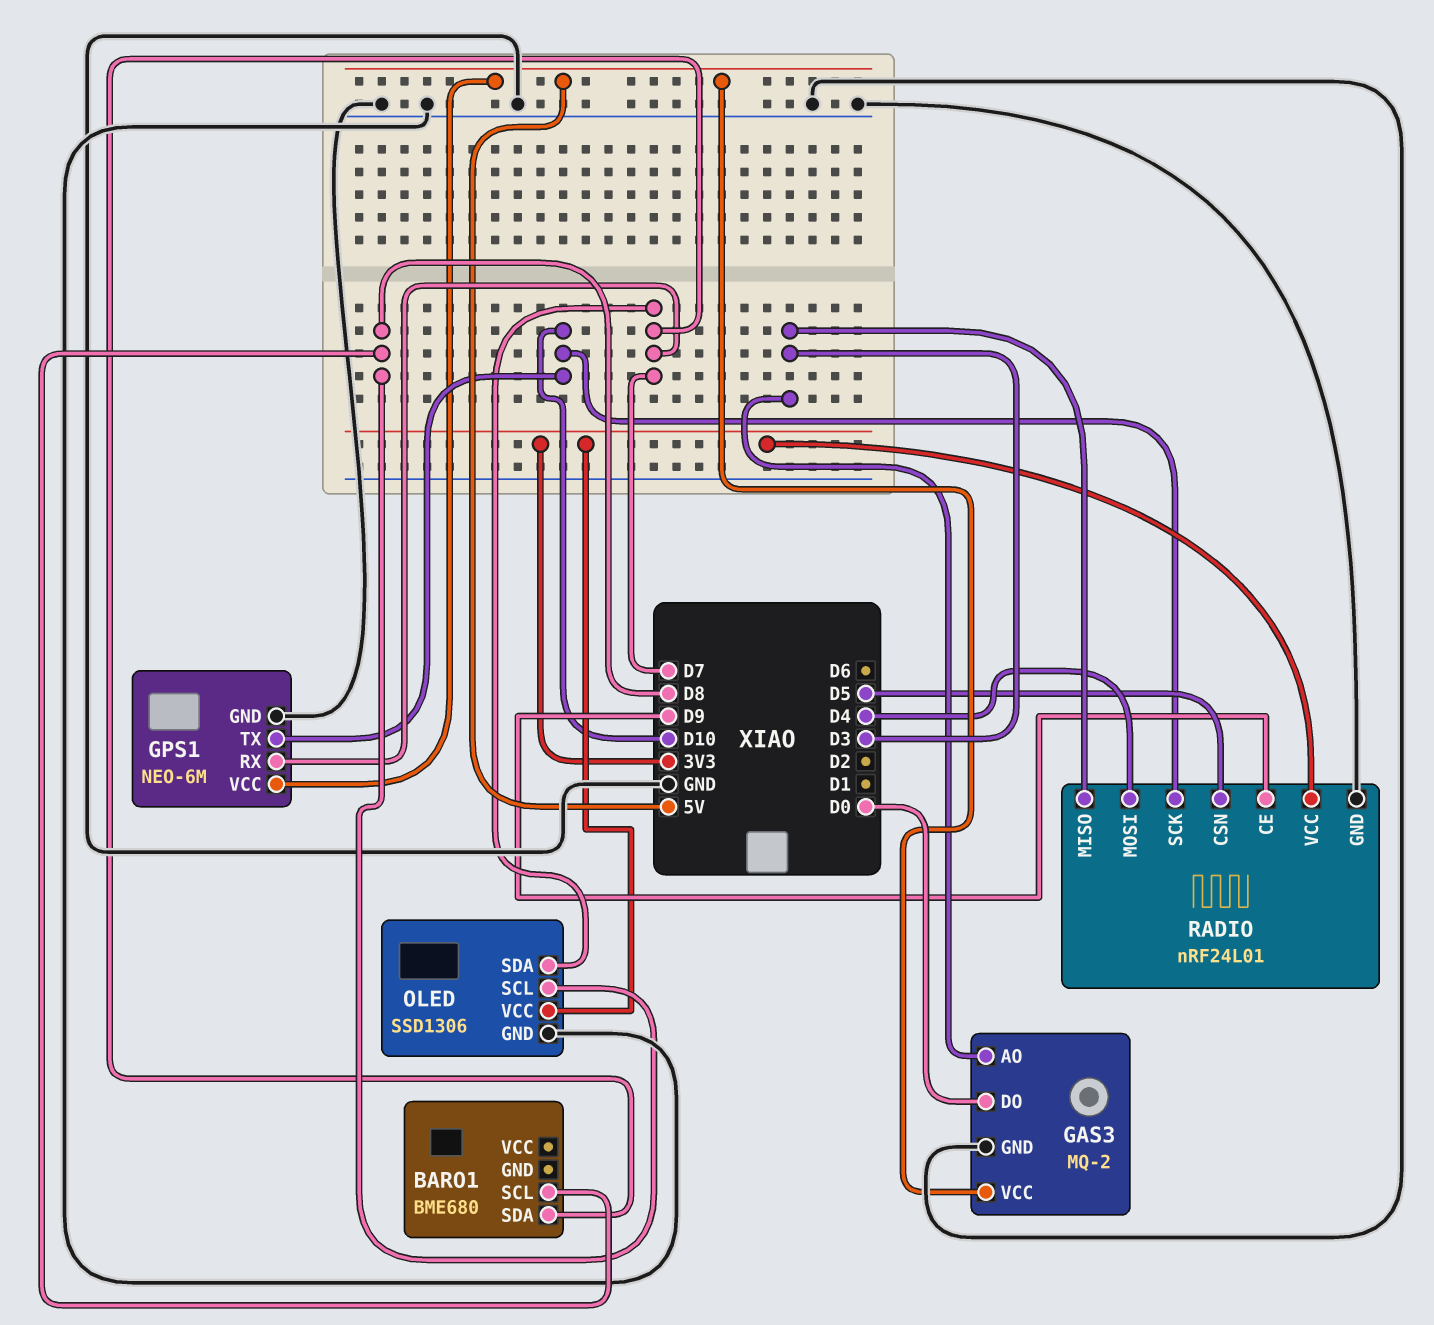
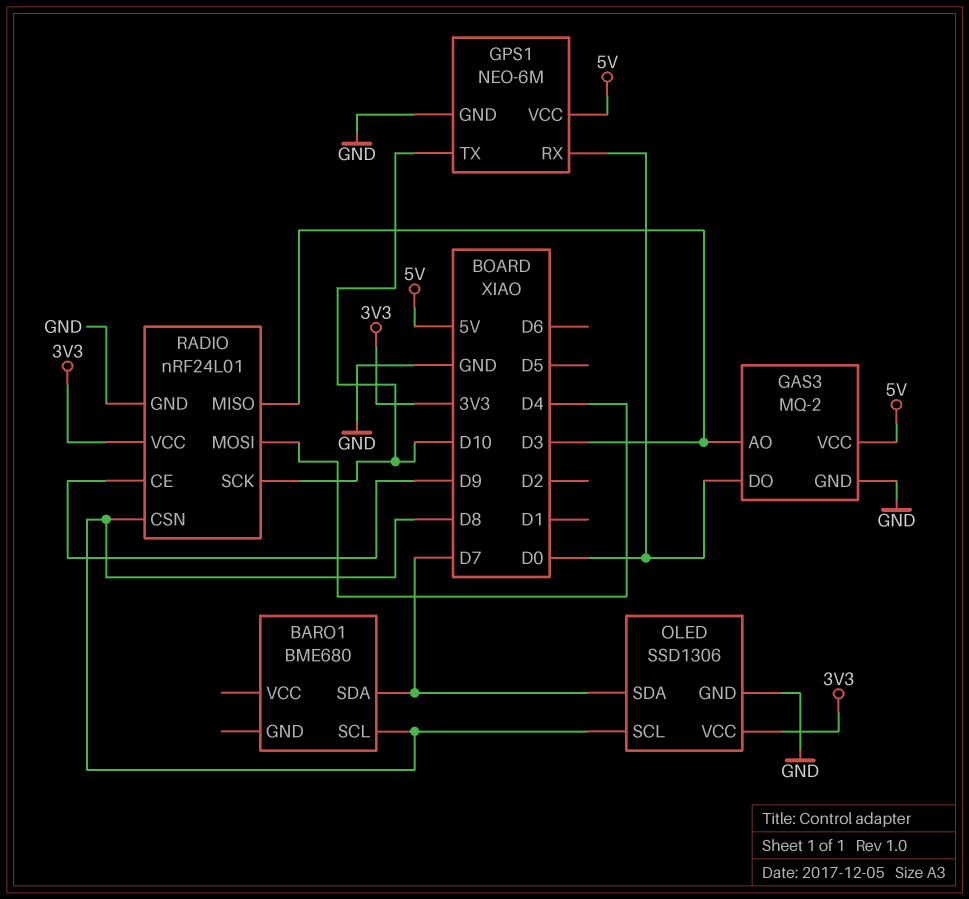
GPS1 pin RX: D7 -> D0
RADIO pin CSN: D5 -> D8

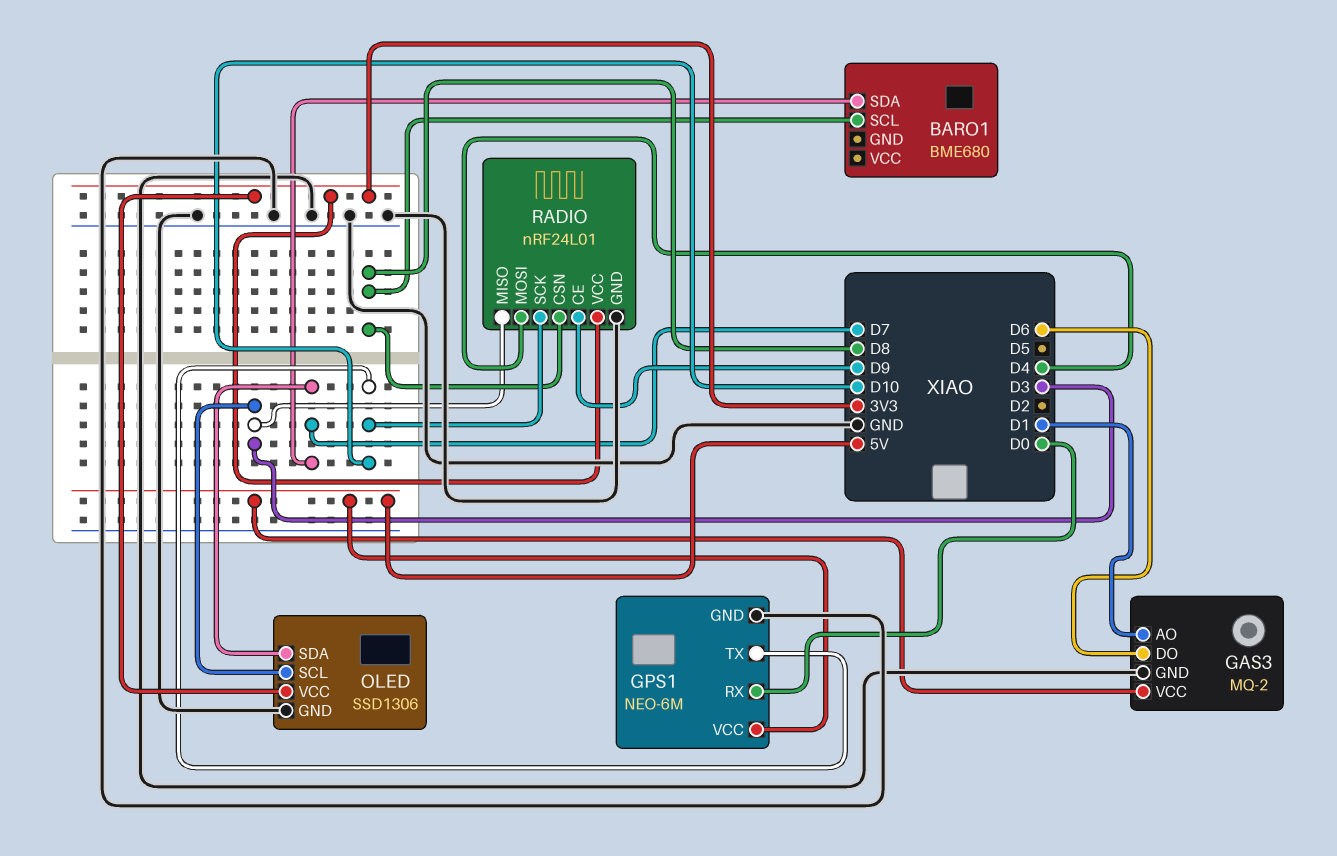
GAS3 pin AO: D3 -> D1
GAS3 pin DO: D0 -> D6
OLED pin SCL: D8 -> D3

